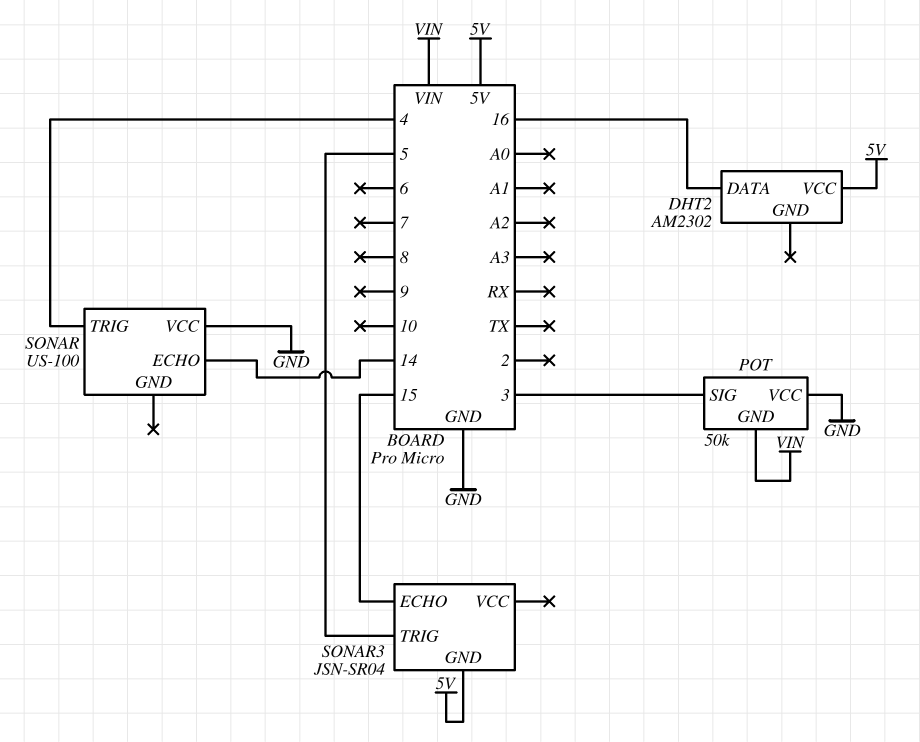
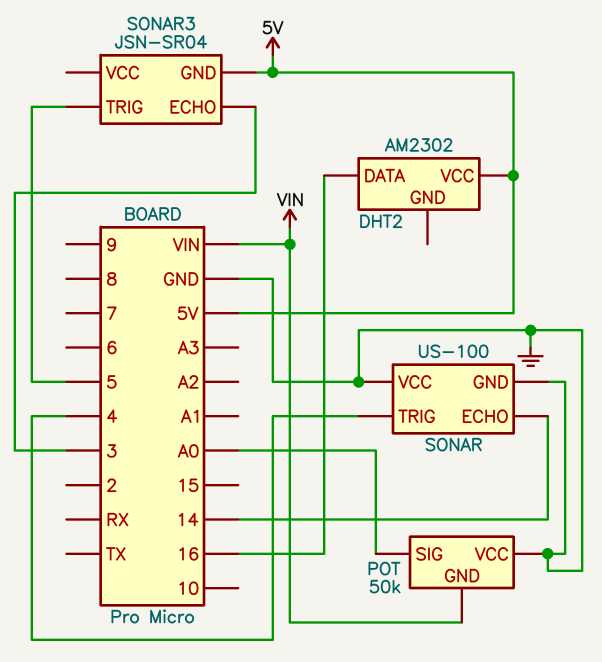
POT pin SIG: 3 -> A0
SONAR pin GND: none -> GND
SONAR3 pin ECHO: 15 -> 3

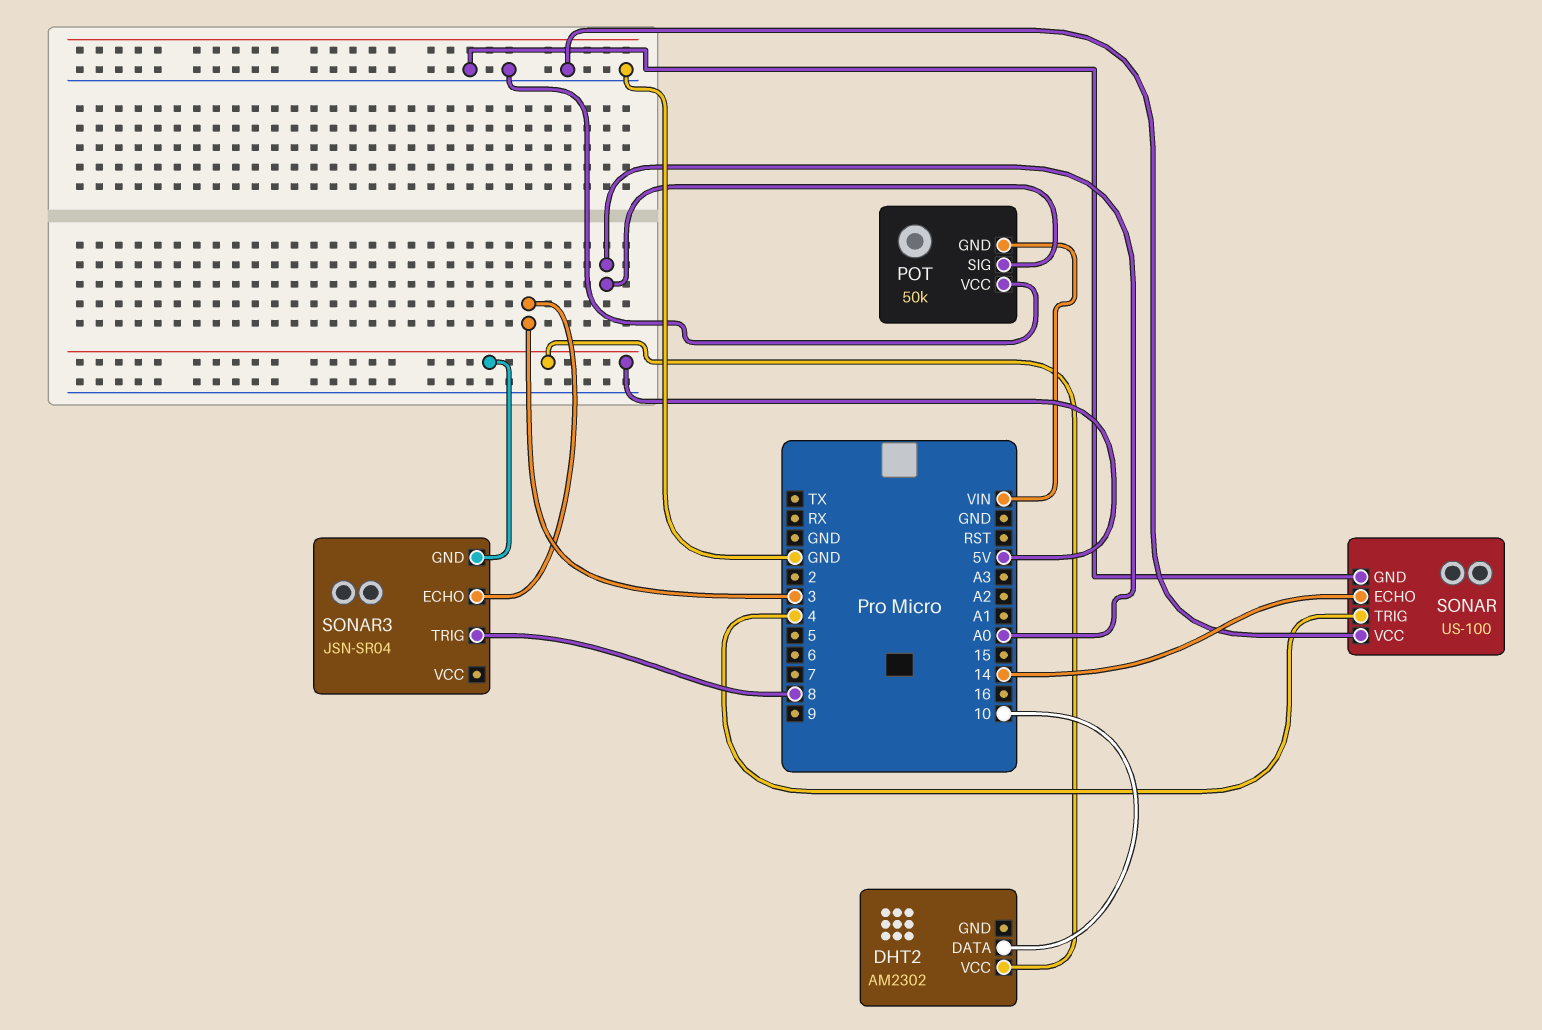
DHT2 pin DATA: 16 -> 10
SONAR3 pin TRIG: 5 -> 8

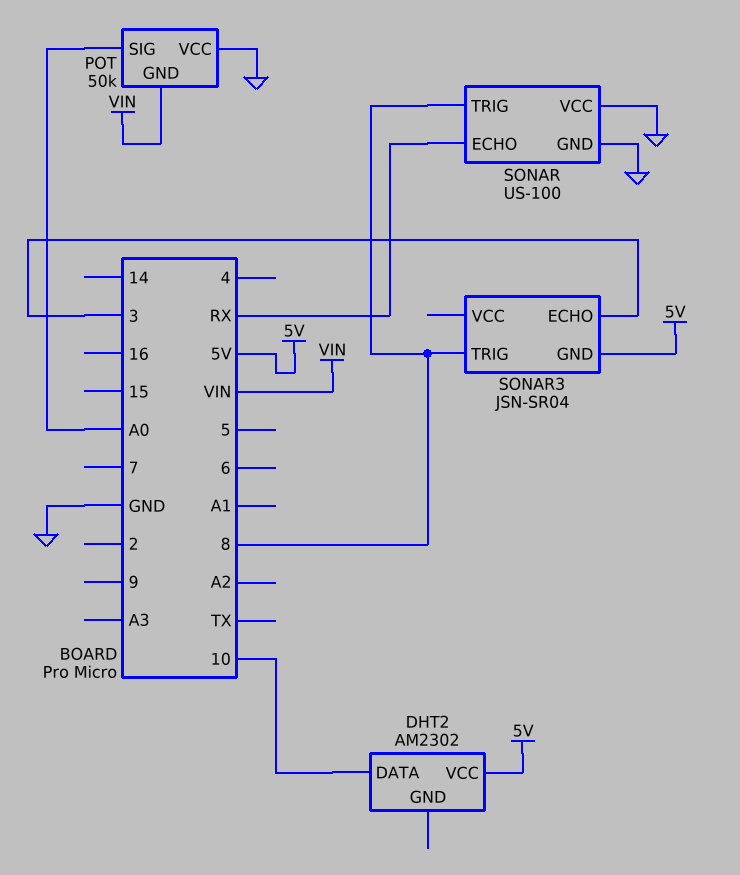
SONAR pin ECHO: 14 -> RX
SONAR pin TRIG: 4 -> 8

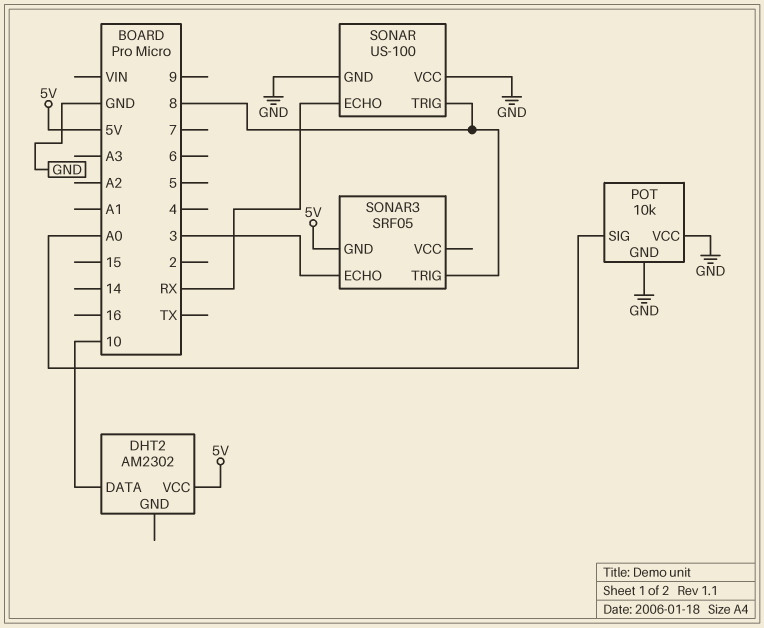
POT: 50k -> 10k
POT pin GND: VIN -> GND
SONAR3: JSN-SR04 -> SRF05

